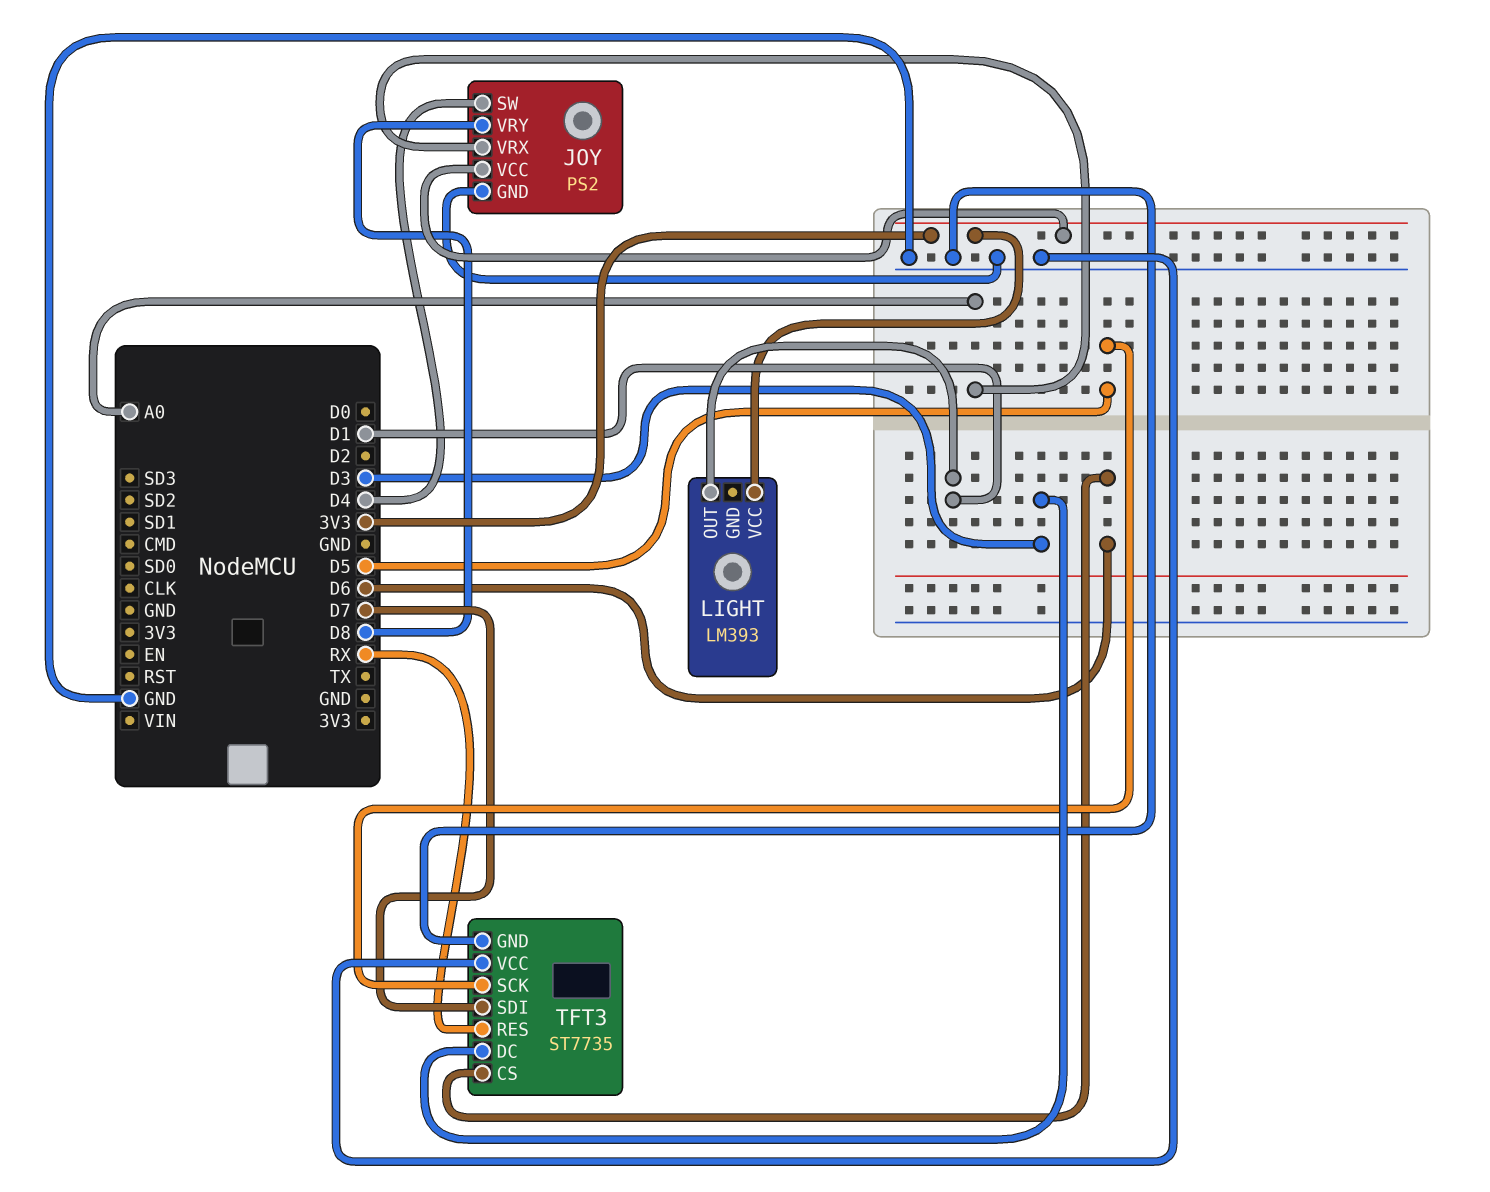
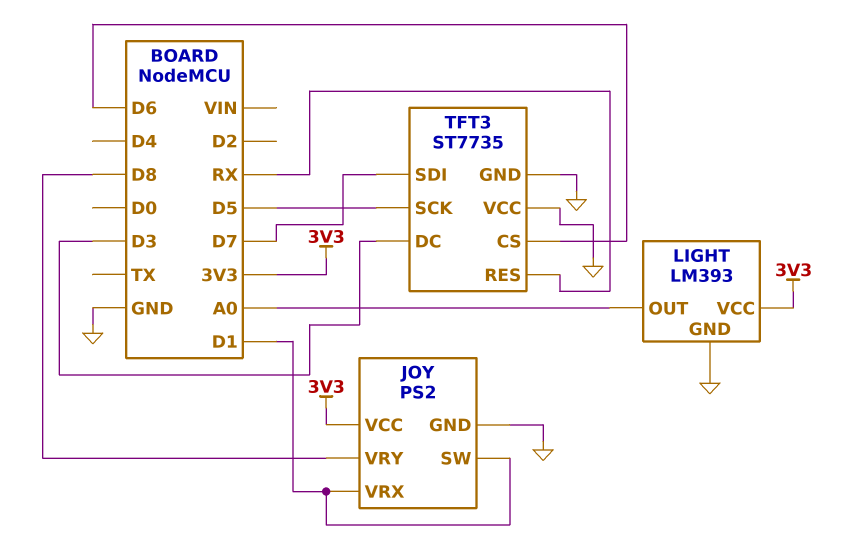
JOY pin SW: D4 -> D1
JOY pin VRX: A0 -> D1
LIGHT pin GND: none -> GND
LIGHT pin OUT: D1 -> A0

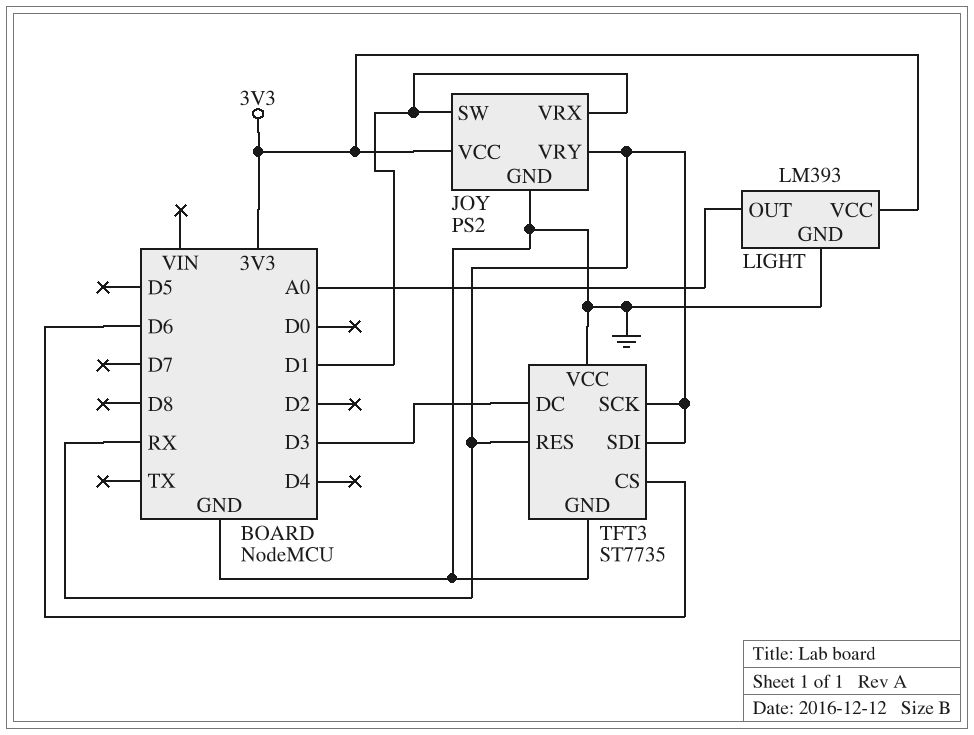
JOY pin VRY: D8 -> RX
TFT3 pin SCK: D5 -> RX
TFT3 pin SDI: D7 -> RX

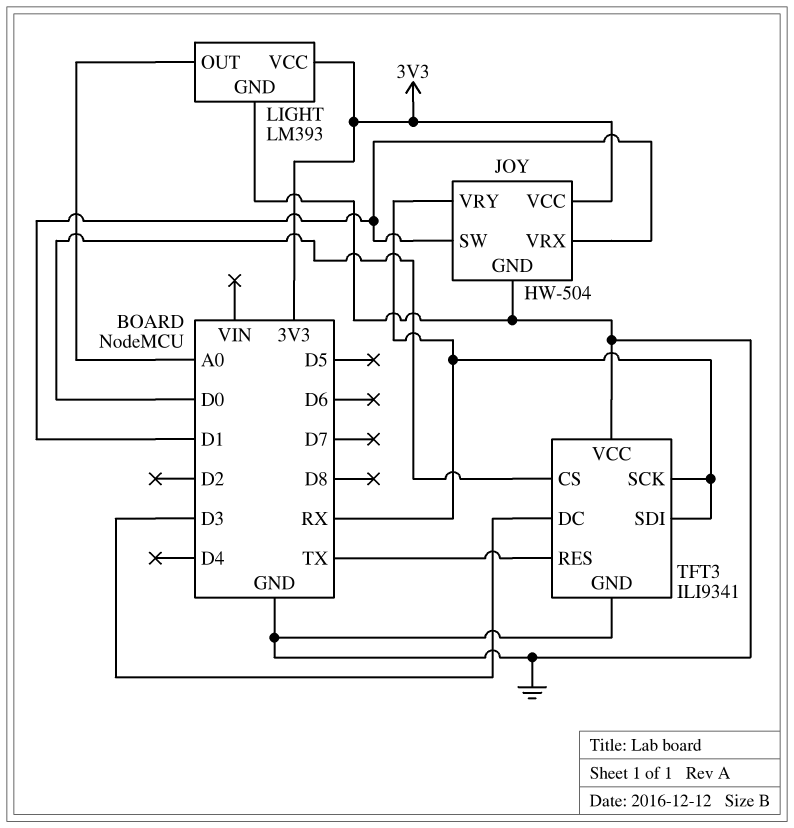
JOY: PS2 -> HW-504
TFT3: ST7735 -> ILI9341
TFT3 pin CS: D6 -> D0
TFT3 pin RES: RX -> TX

